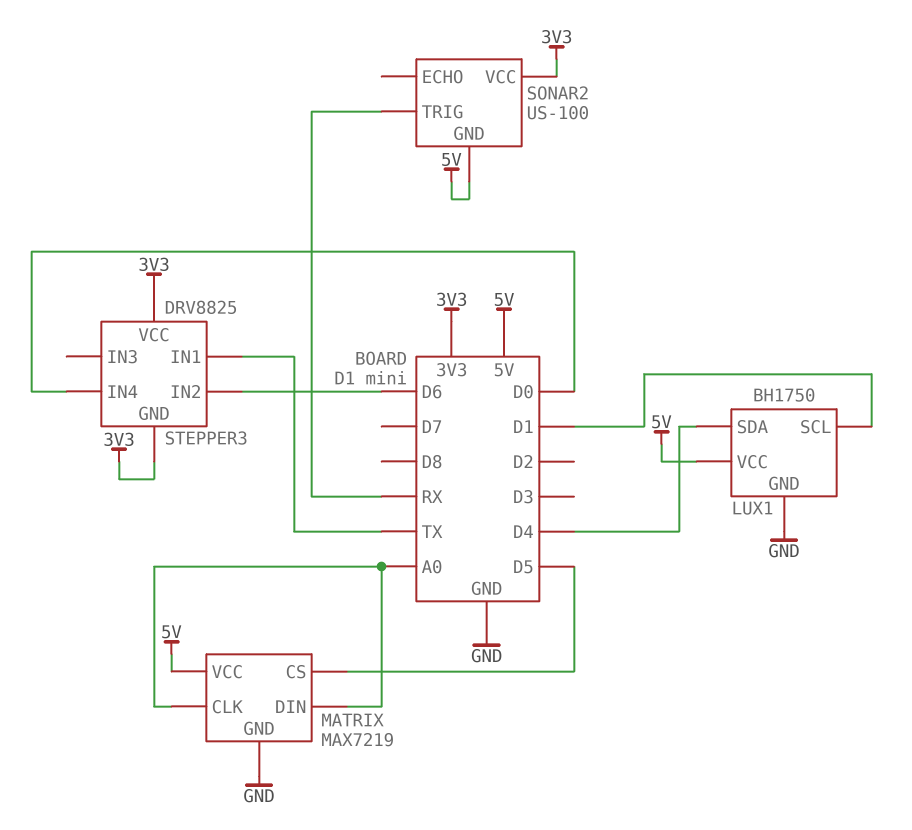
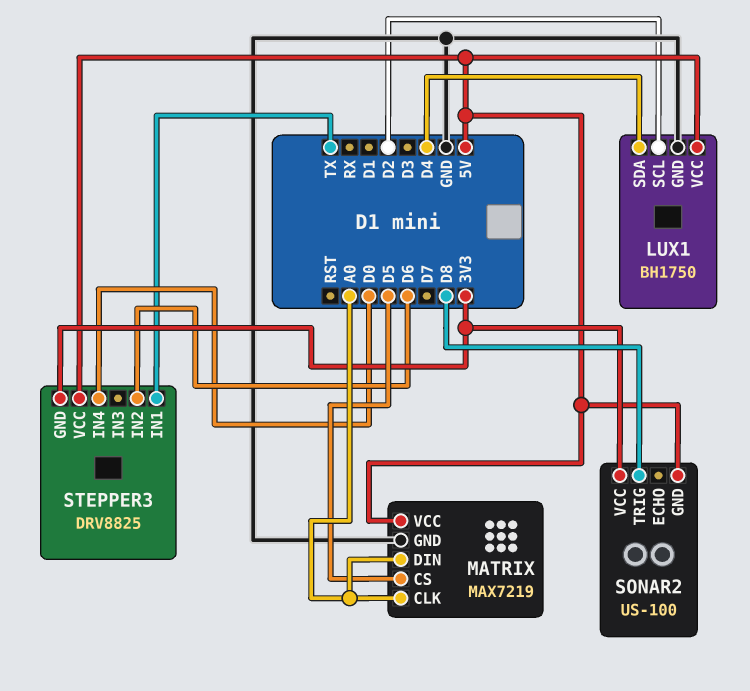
LUX1 pin SCL: D1 -> D2
SONAR2 pin TRIG: RX -> D8
STEPPER3 pin VCC: 3V3 -> 5V

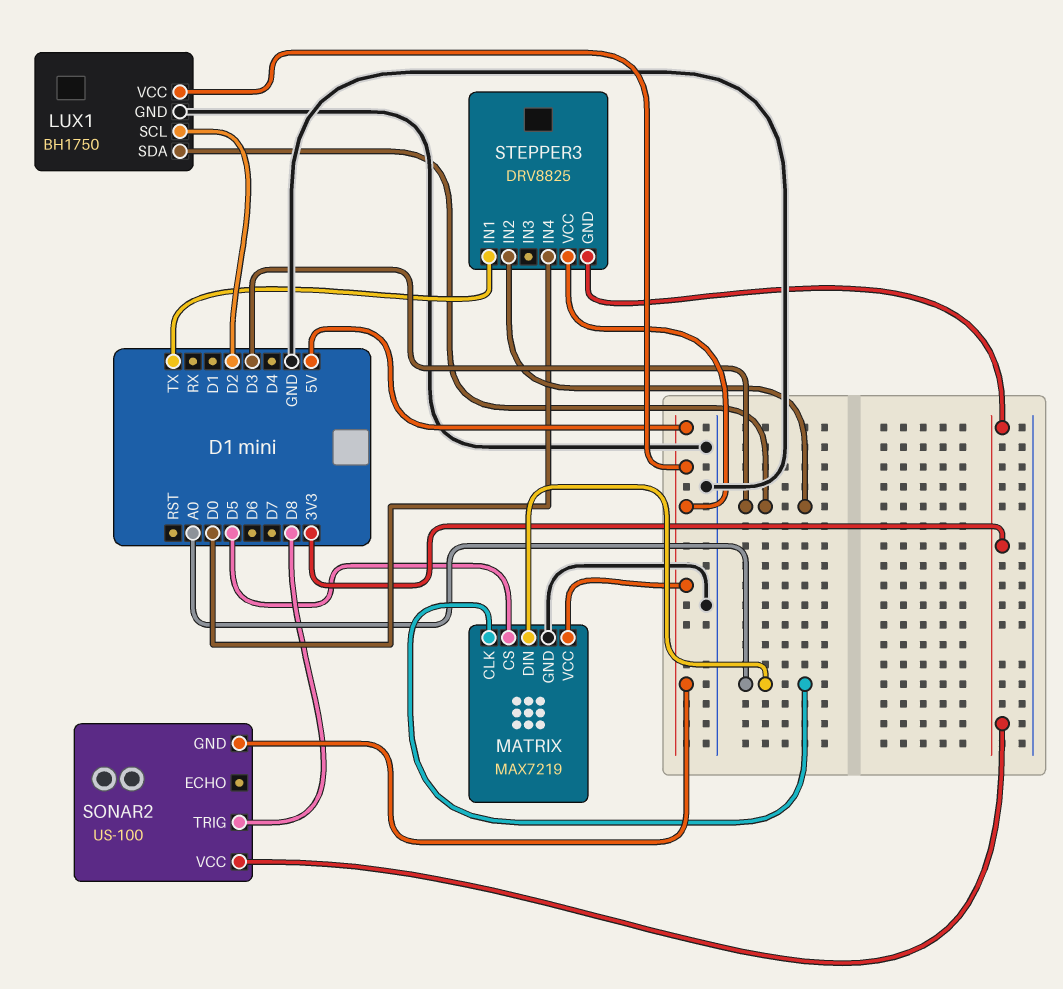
LUX1 pin SDA: D4 -> D3
STEPPER3 pin IN2: D6 -> D3

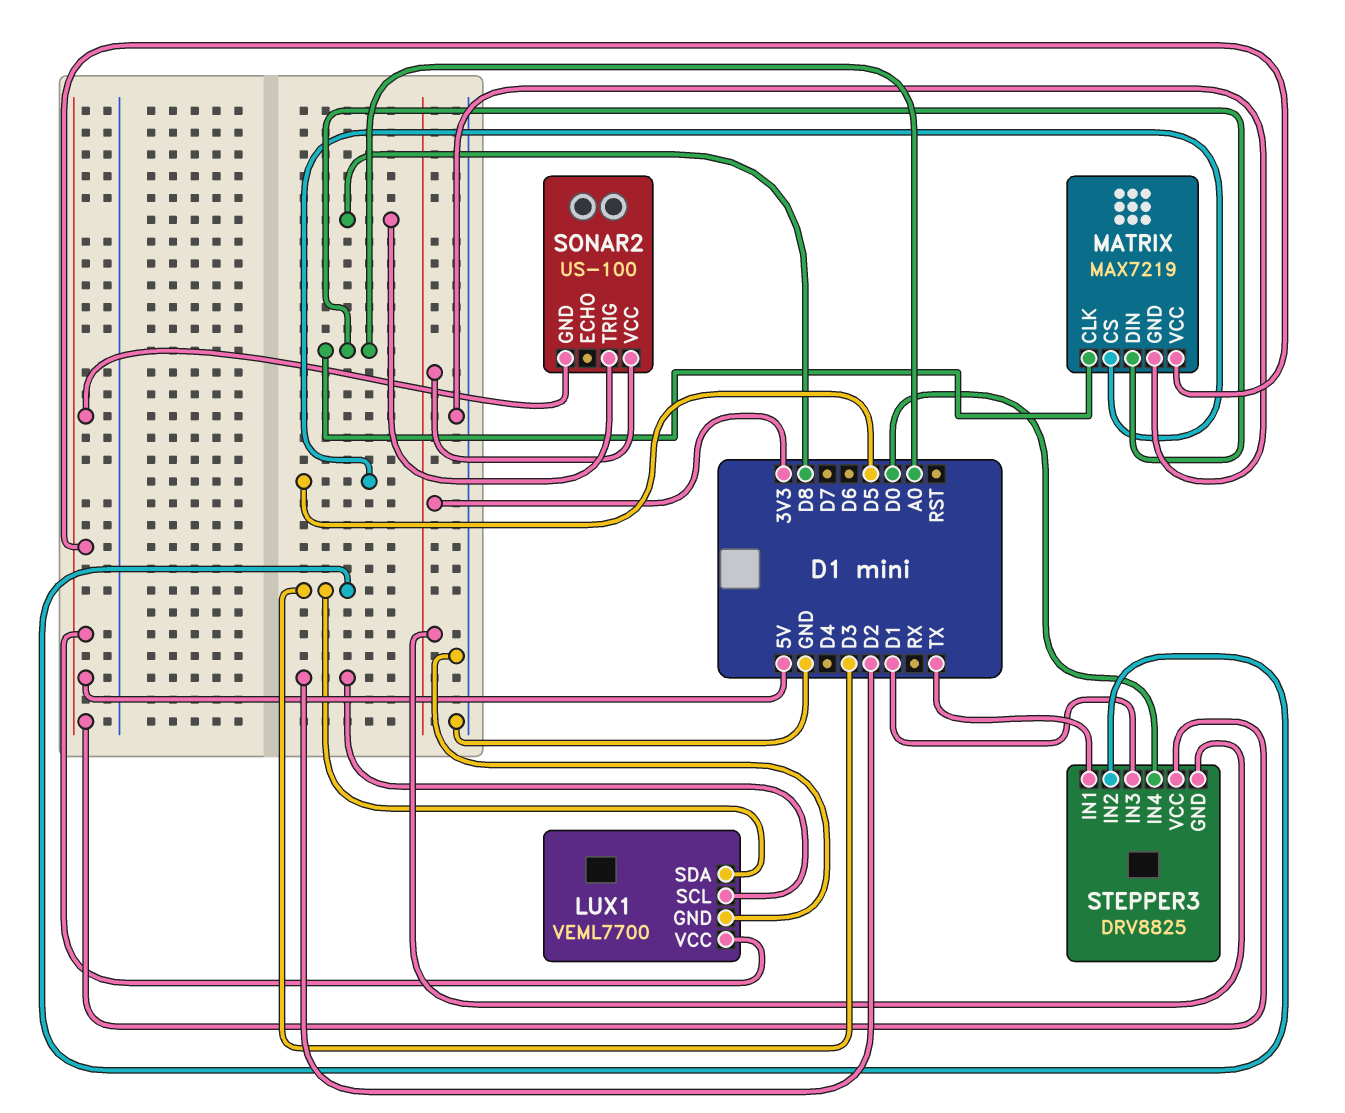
LUX1: BH1750 -> VEML7700
STEPPER3 pin IN3: none -> D1

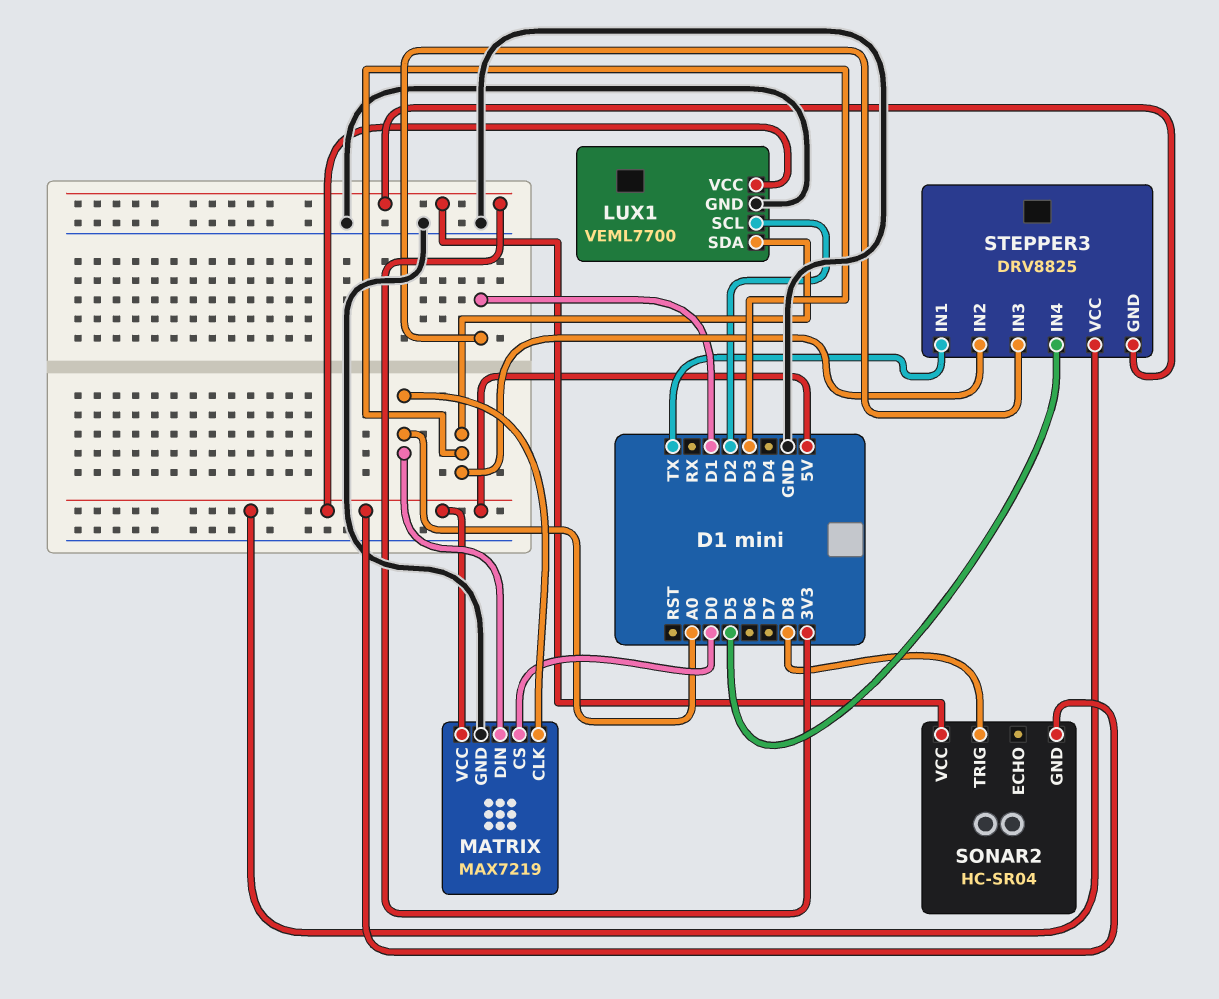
MATRIX pin CS: D5 -> D0
SONAR2: US-100 -> HC-SR04
STEPPER3 pin IN4: D0 -> D5

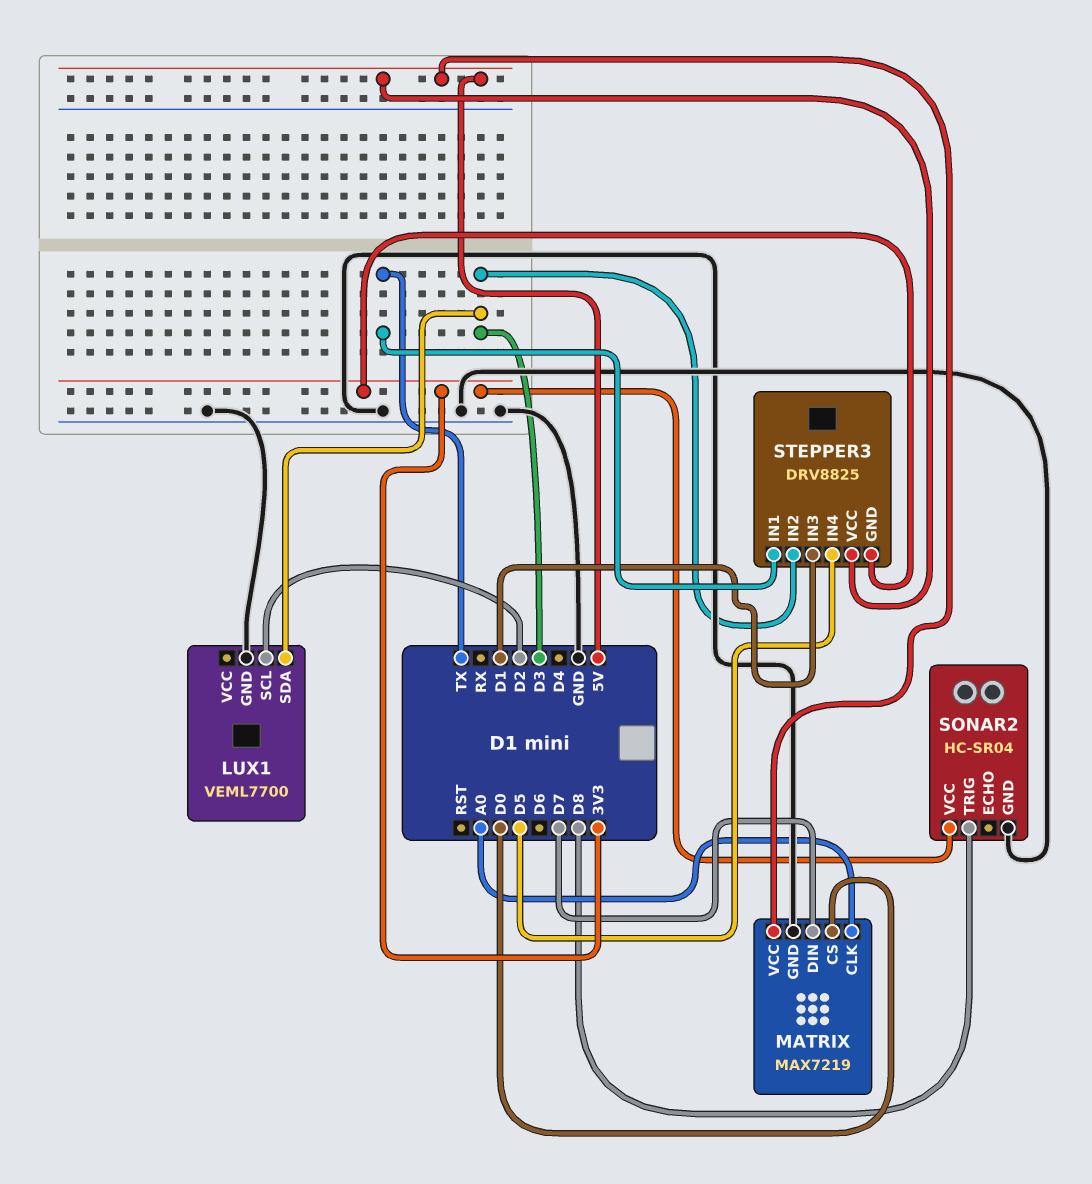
LUX1 pin VCC: 5V -> none
MATRIX pin DIN: A0 -> D7
SONAR2 pin GND: 5V -> GND

